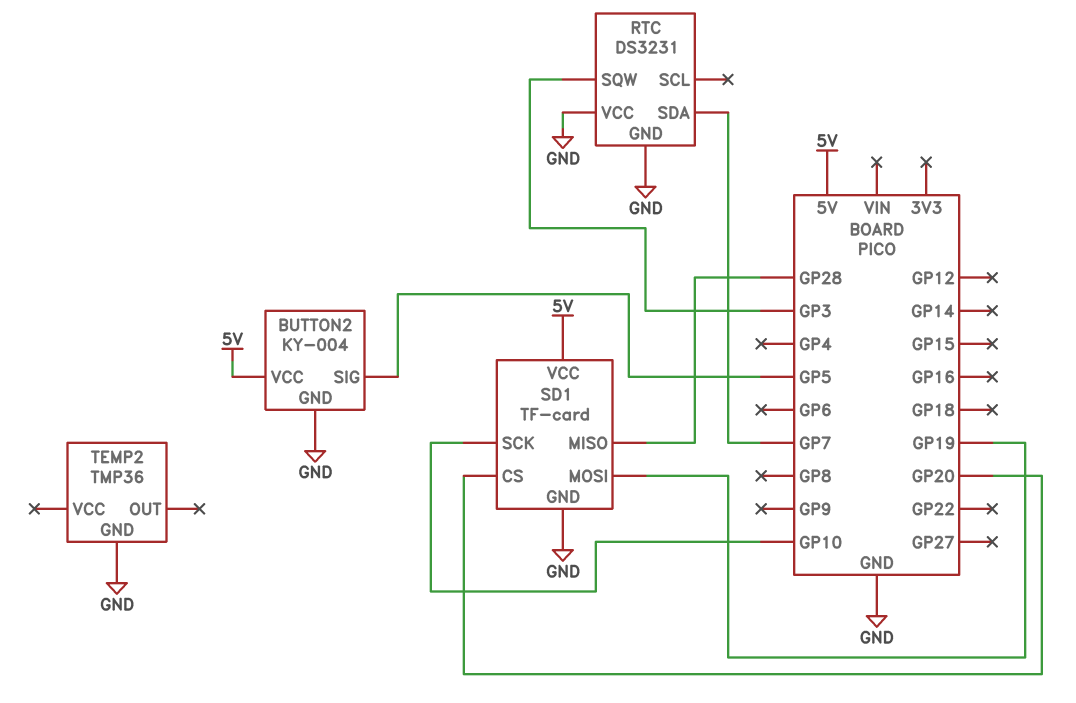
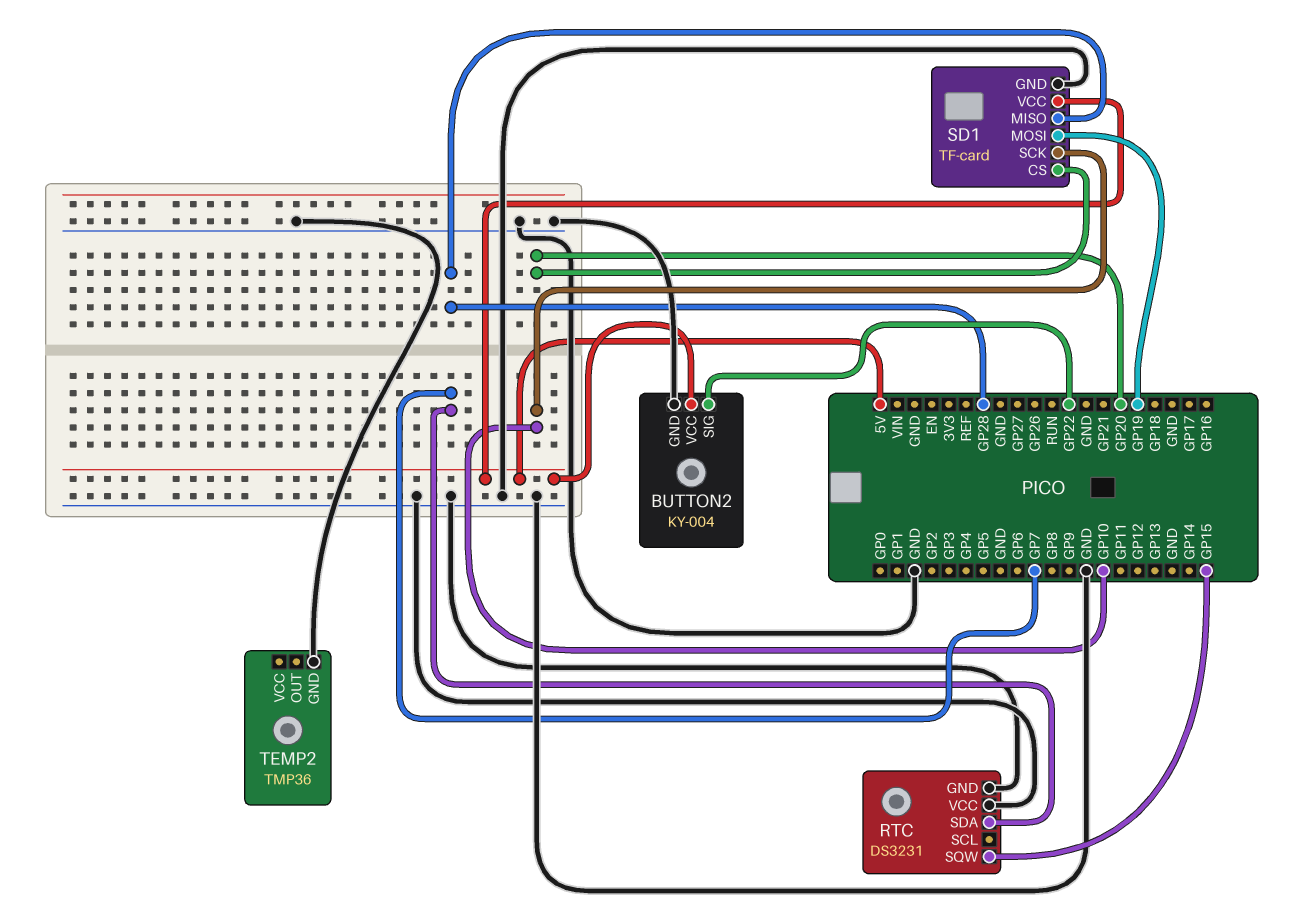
BUTTON2 pin SIG: GP5 -> GP22
RTC pin SQW: GP3 -> GP15

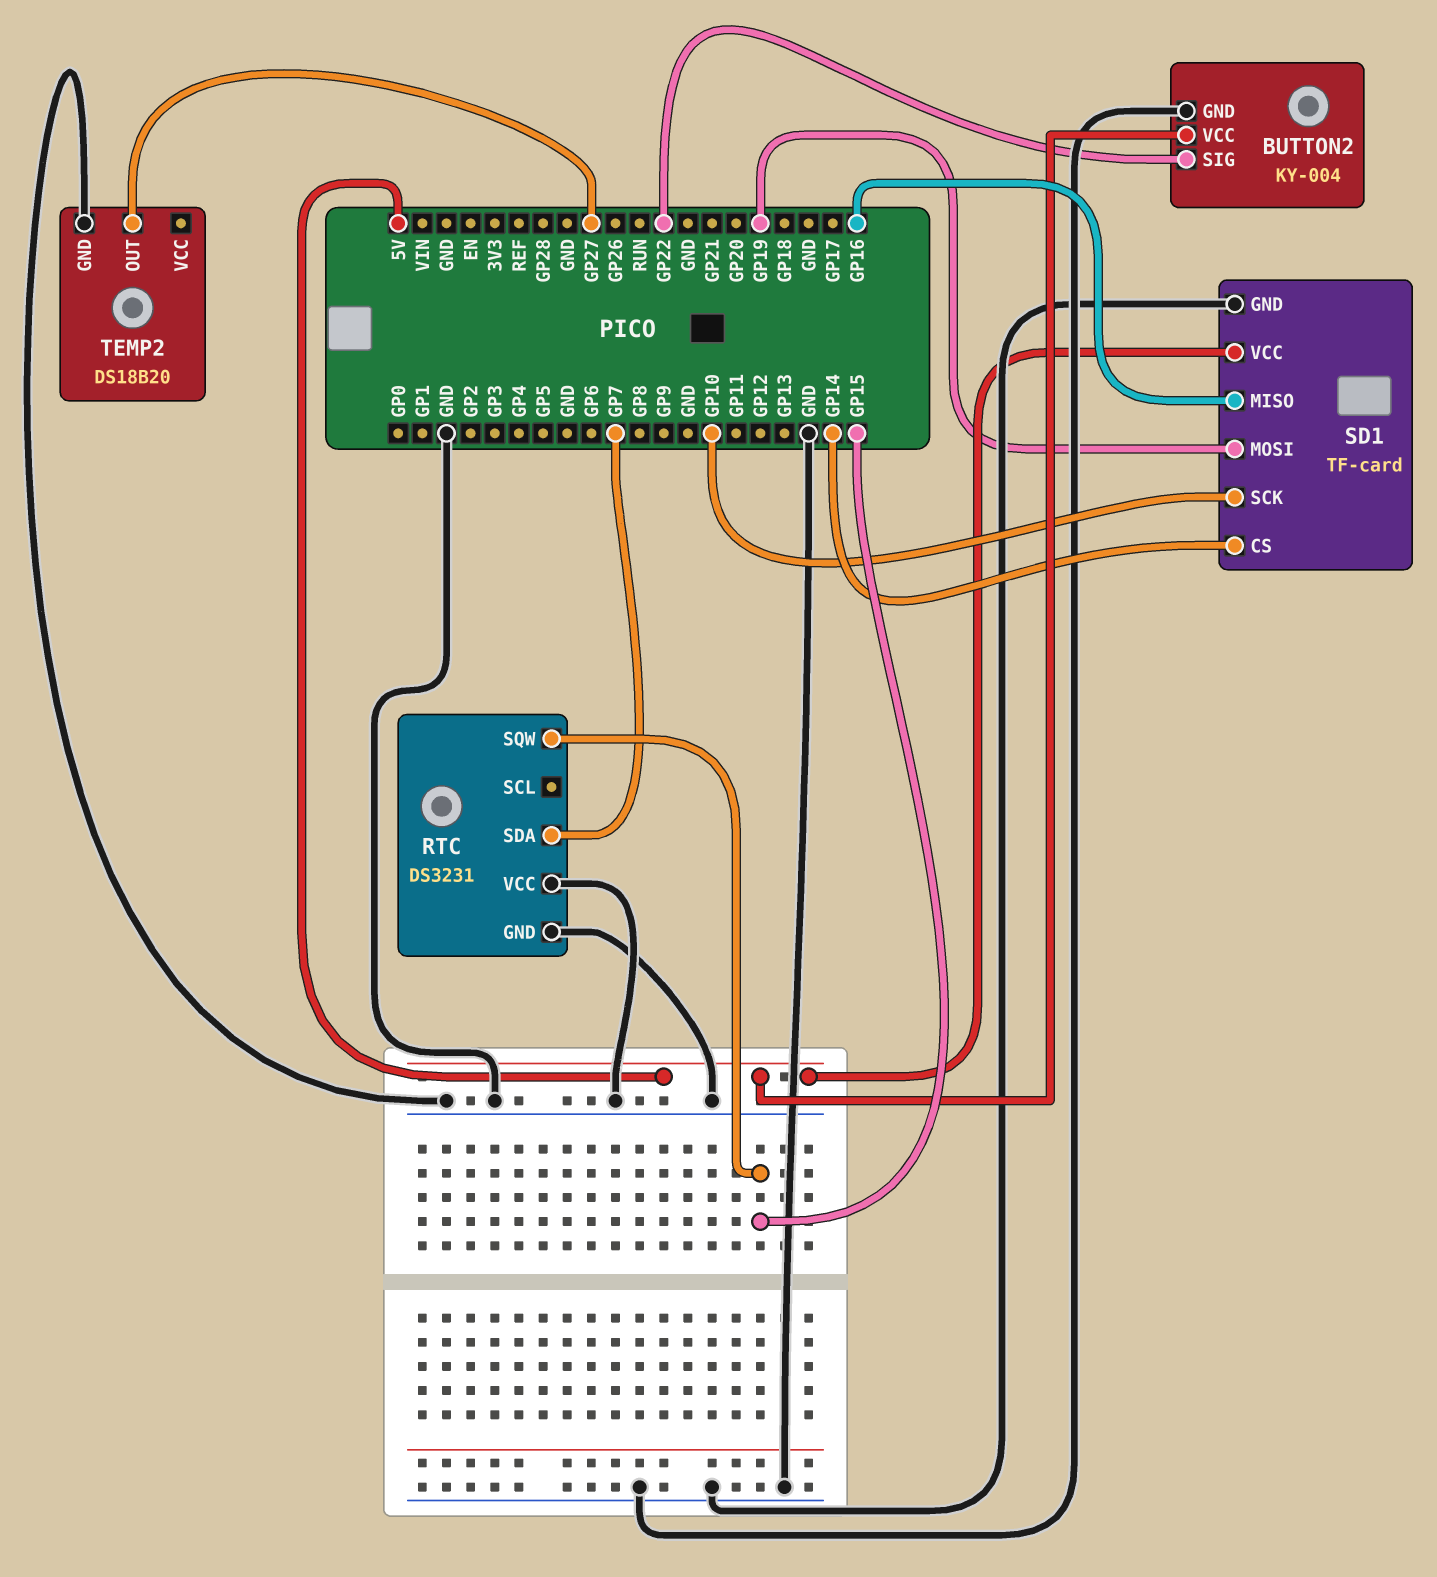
SD1 pin CS: GP20 -> GP14
SD1 pin MISO: GP28 -> GP16
TEMP2: TMP36 -> DS18B20
TEMP2 pin OUT: none -> GP27

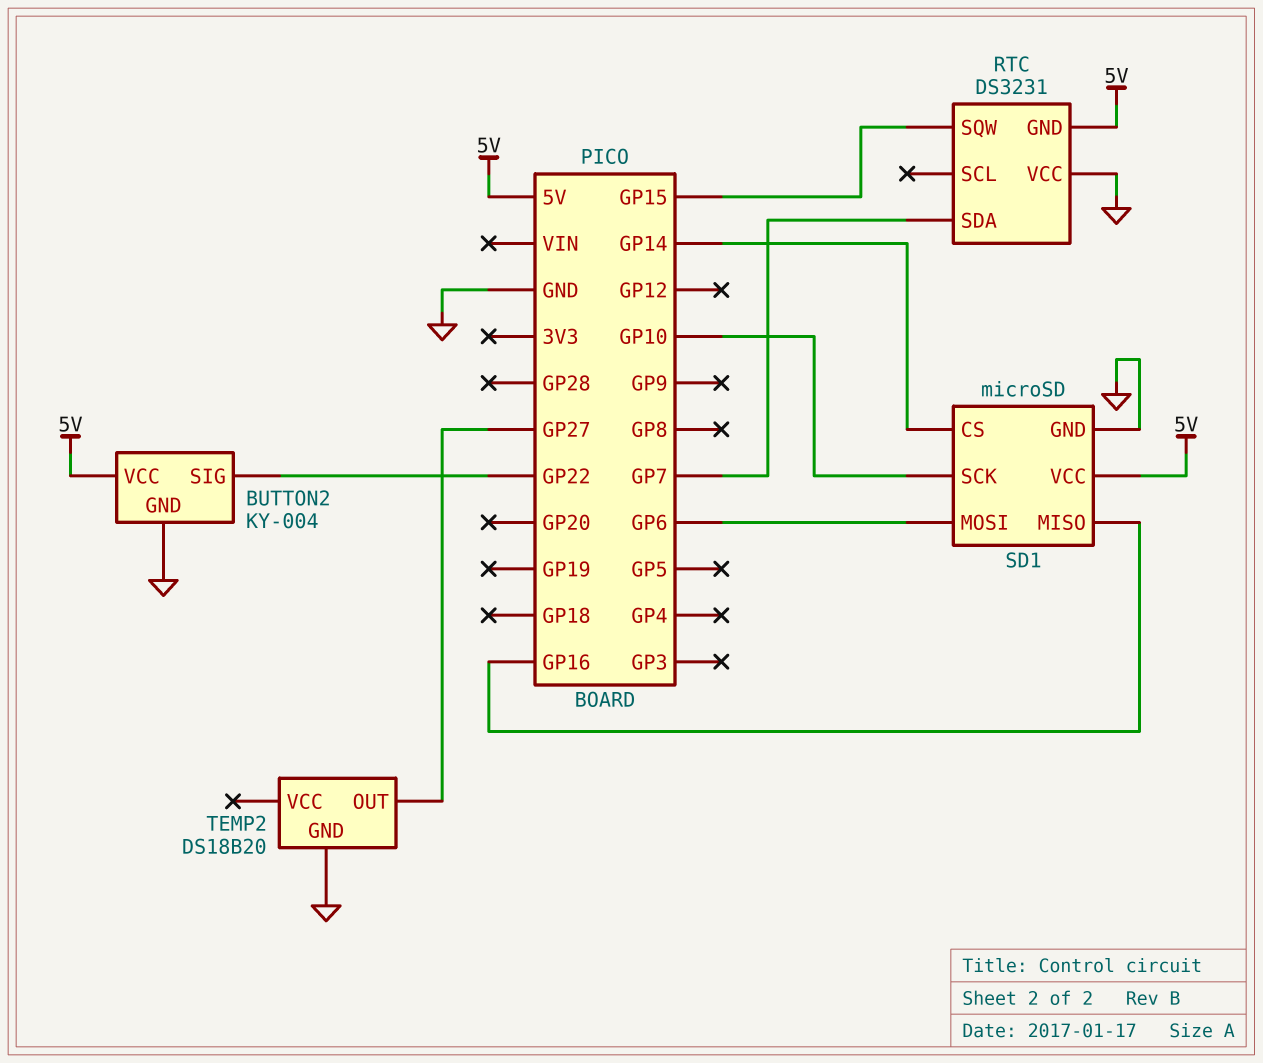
RTC pin GND: GND -> 5V
SD1: TF-card -> microSD
SD1 pin MOSI: GP19 -> GP6

